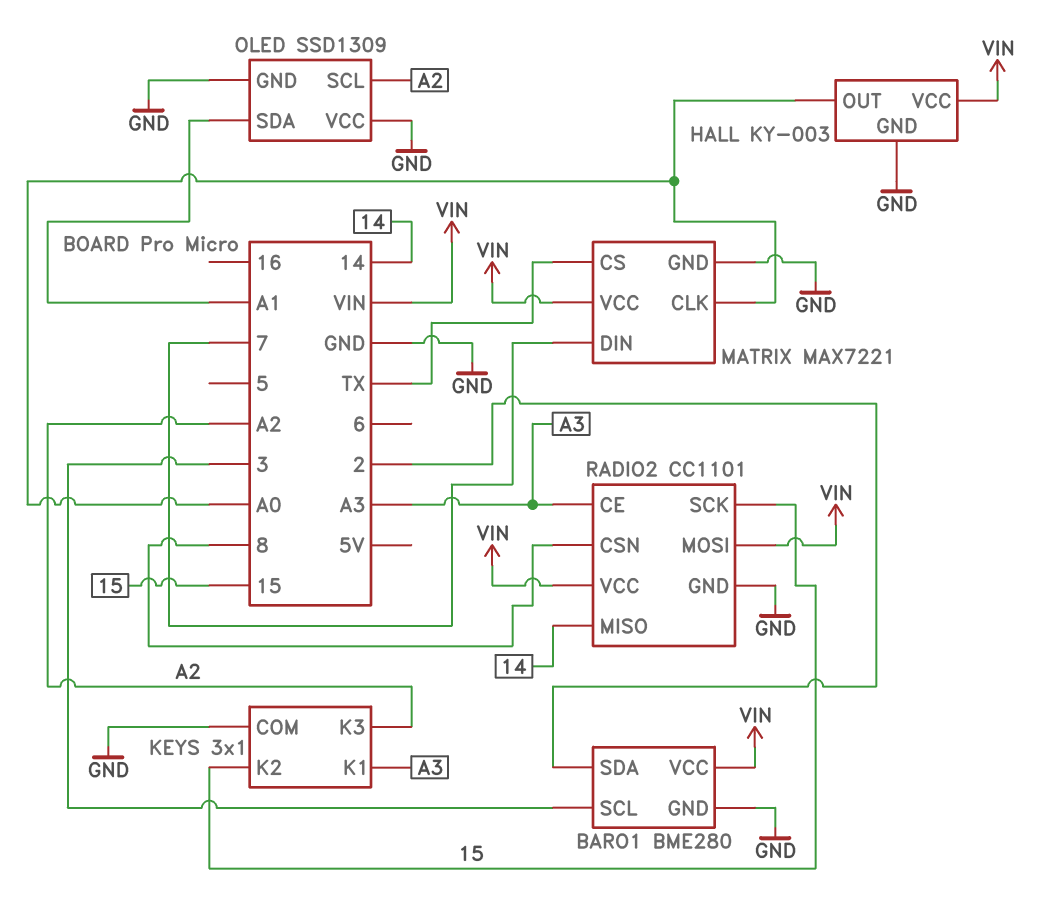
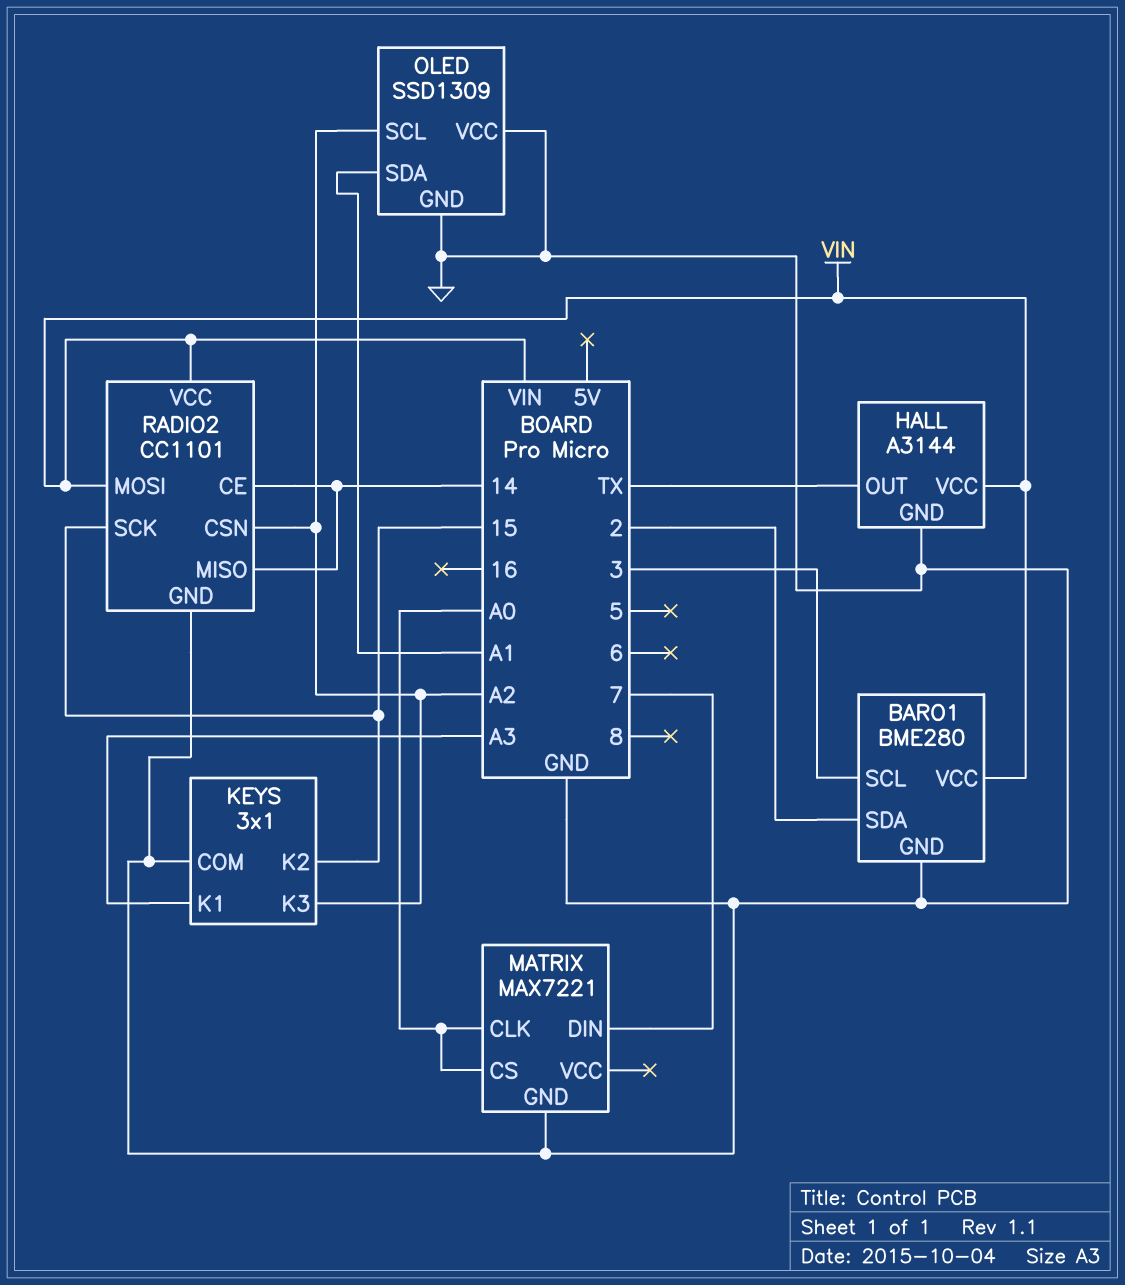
HALL: KY-003 -> A3144
HALL pin OUT: A0 -> TX
MATRIX pin CS: TX -> A0
MATRIX pin VCC: VIN -> none
RADIO2 pin CE: A3 -> 14
RADIO2 pin CSN: 8 -> A2

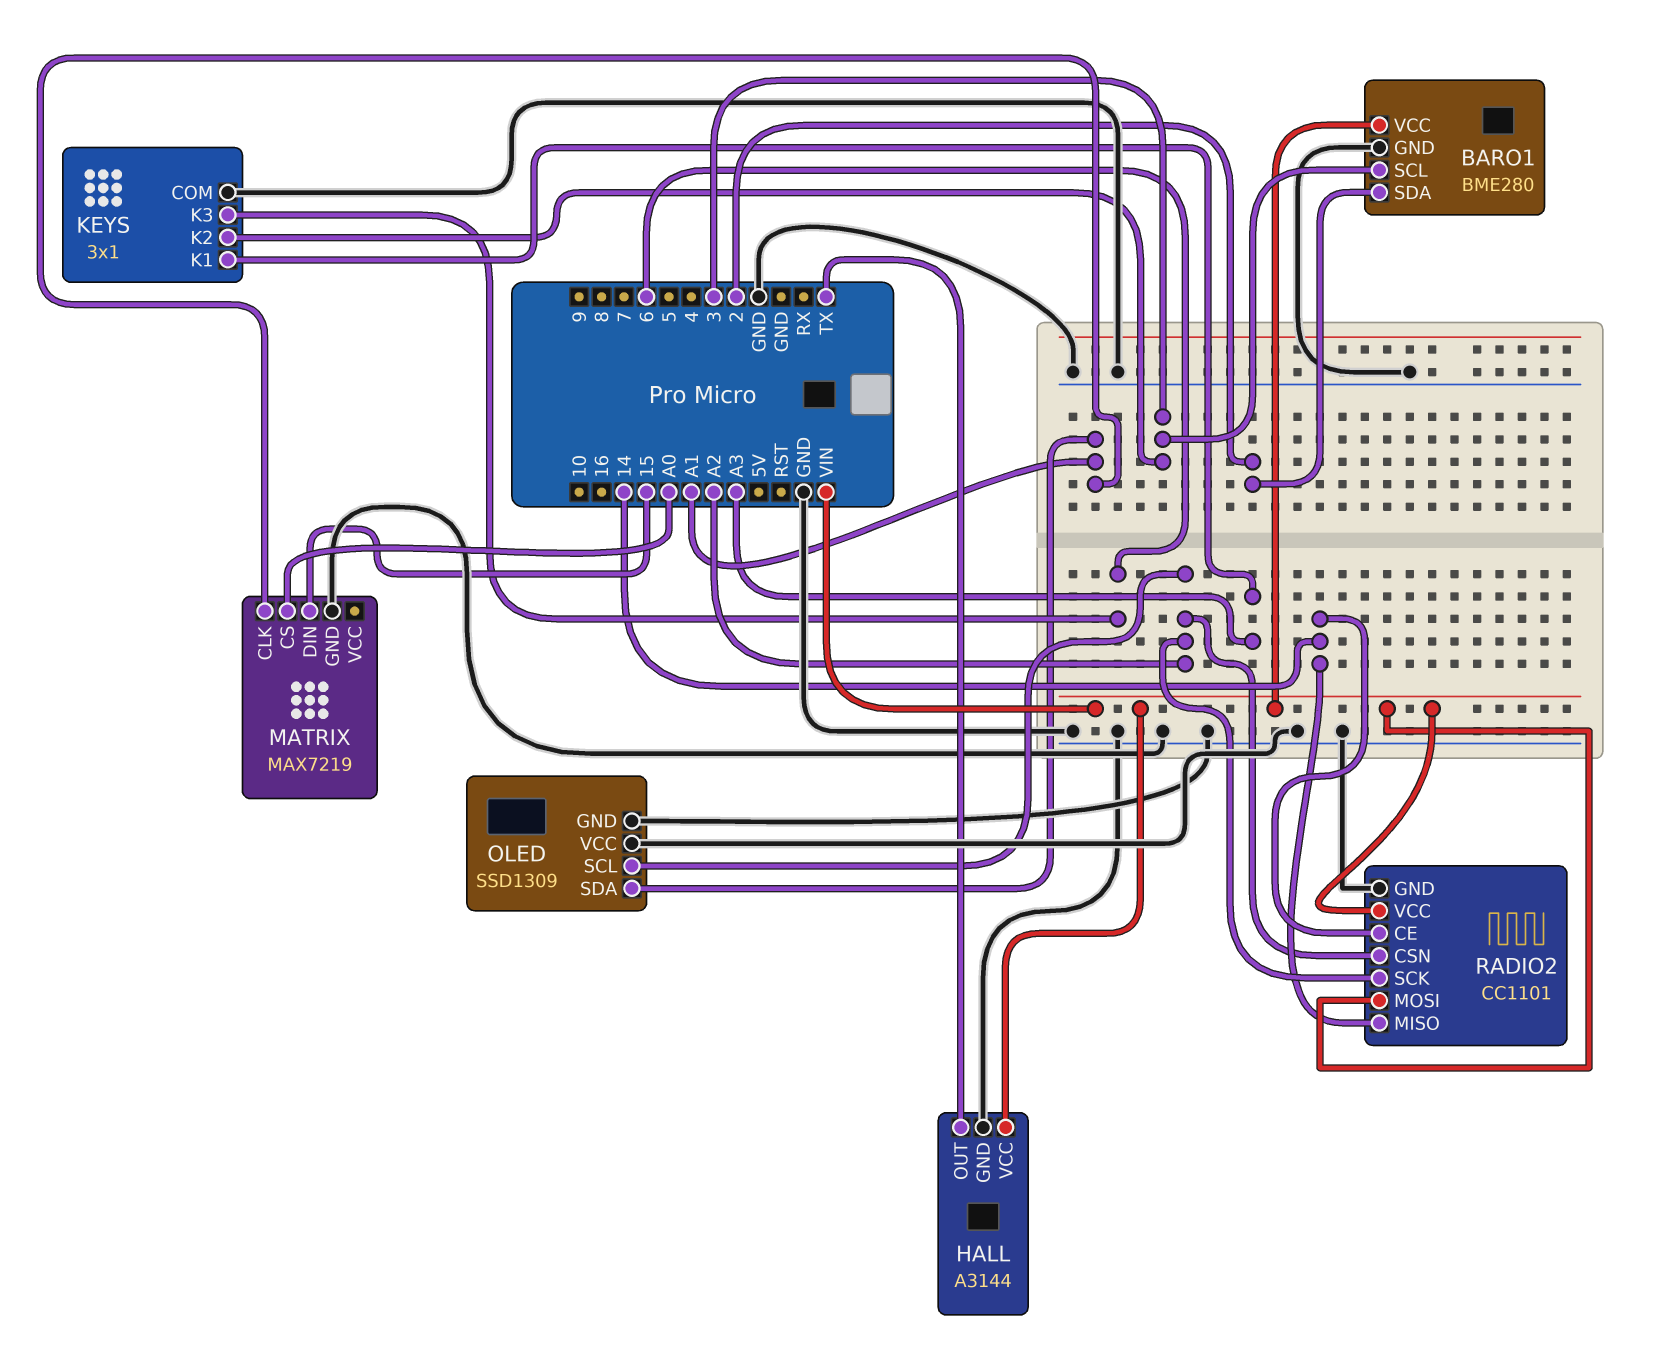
KEYS pin K2: 15 -> 3
KEYS pin K3: A2 -> 6
MATRIX: MAX7221 -> MAX7219
MATRIX pin CLK: A0 -> A1
MATRIX pin DIN: 7 -> 15
RADIO2 pin SCK: 15 -> A2

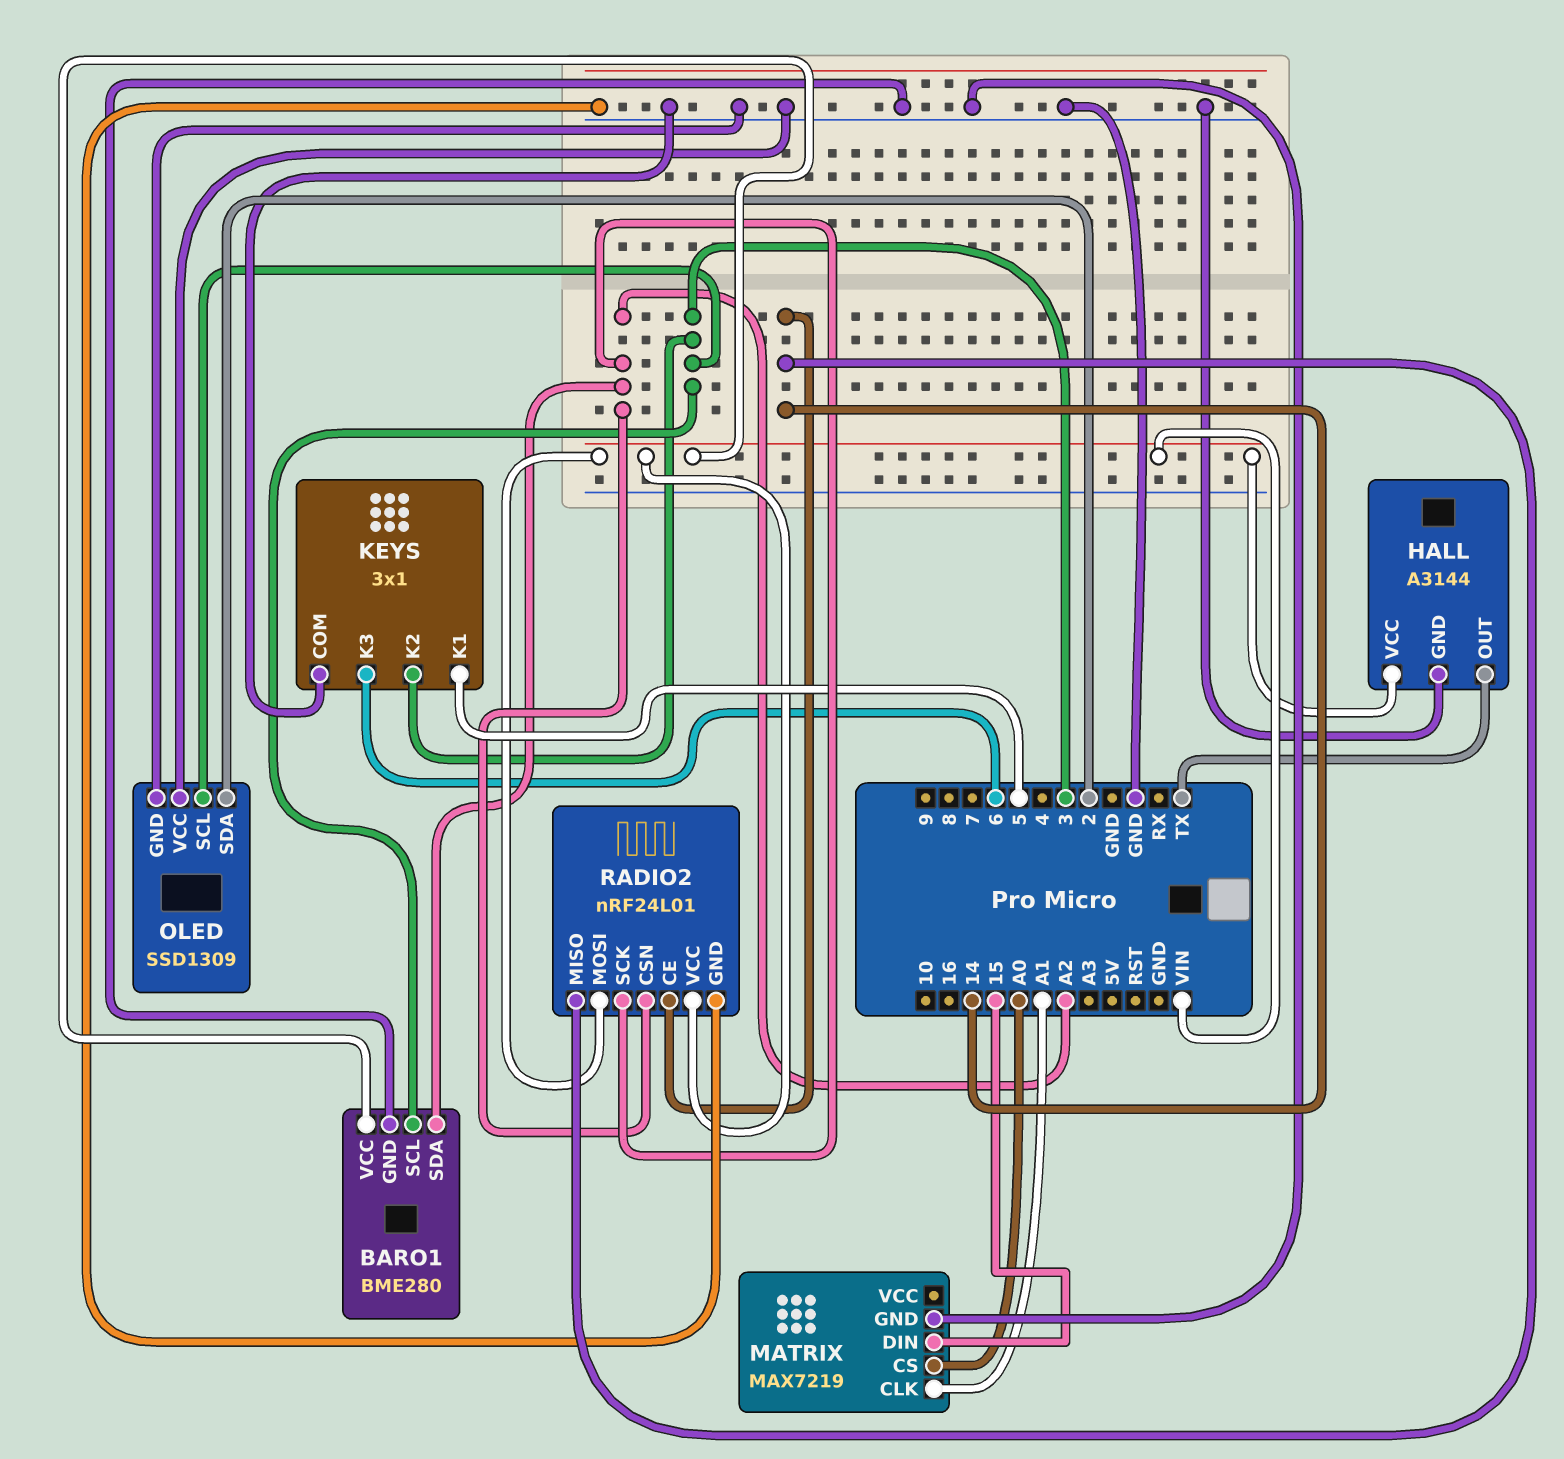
BARO1 pin SDA: 2 -> A2
KEYS pin K1: A3 -> 5
OLED pin SCL: A2 -> 3
OLED pin SDA: A1 -> 2
RADIO2: CC1101 -> nRF24L01

